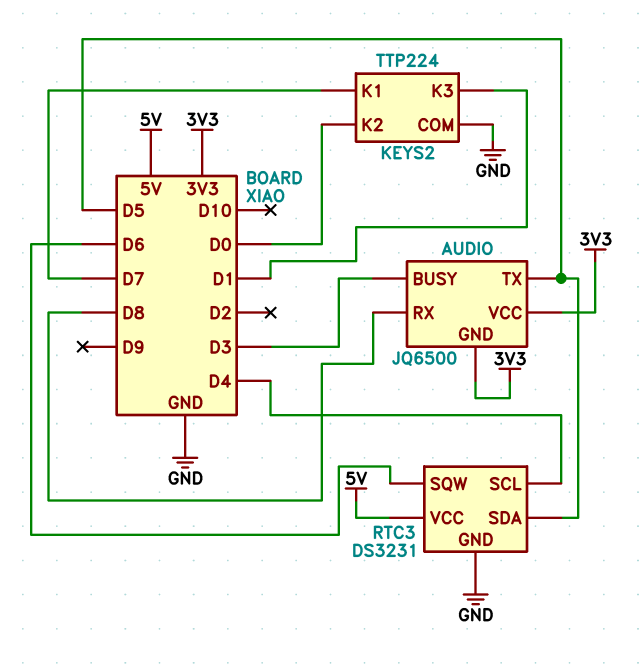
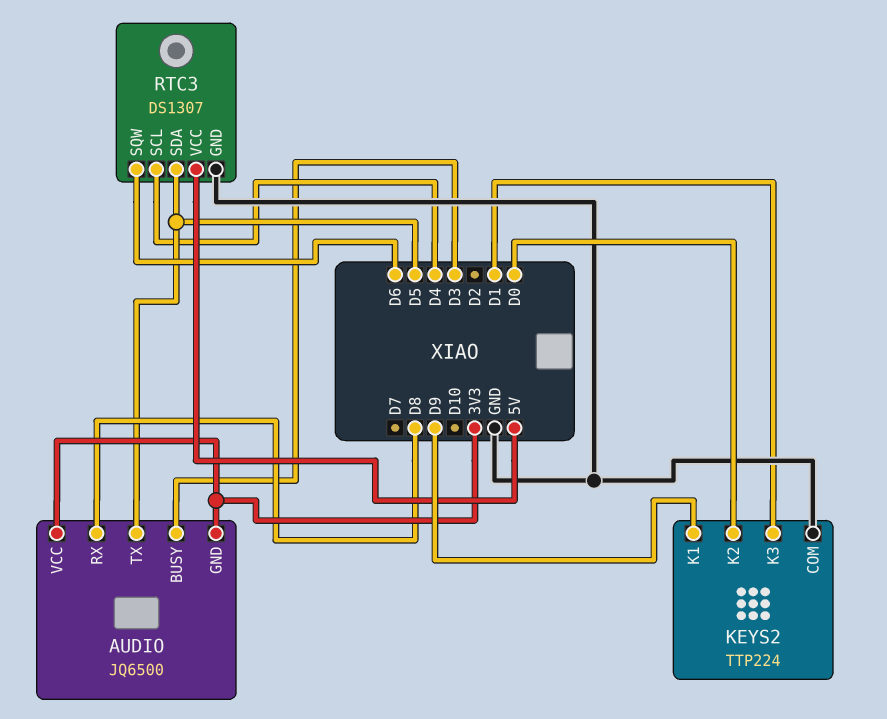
KEYS2 pin K1: D7 -> D9
RTC3: DS3231 -> DS1307

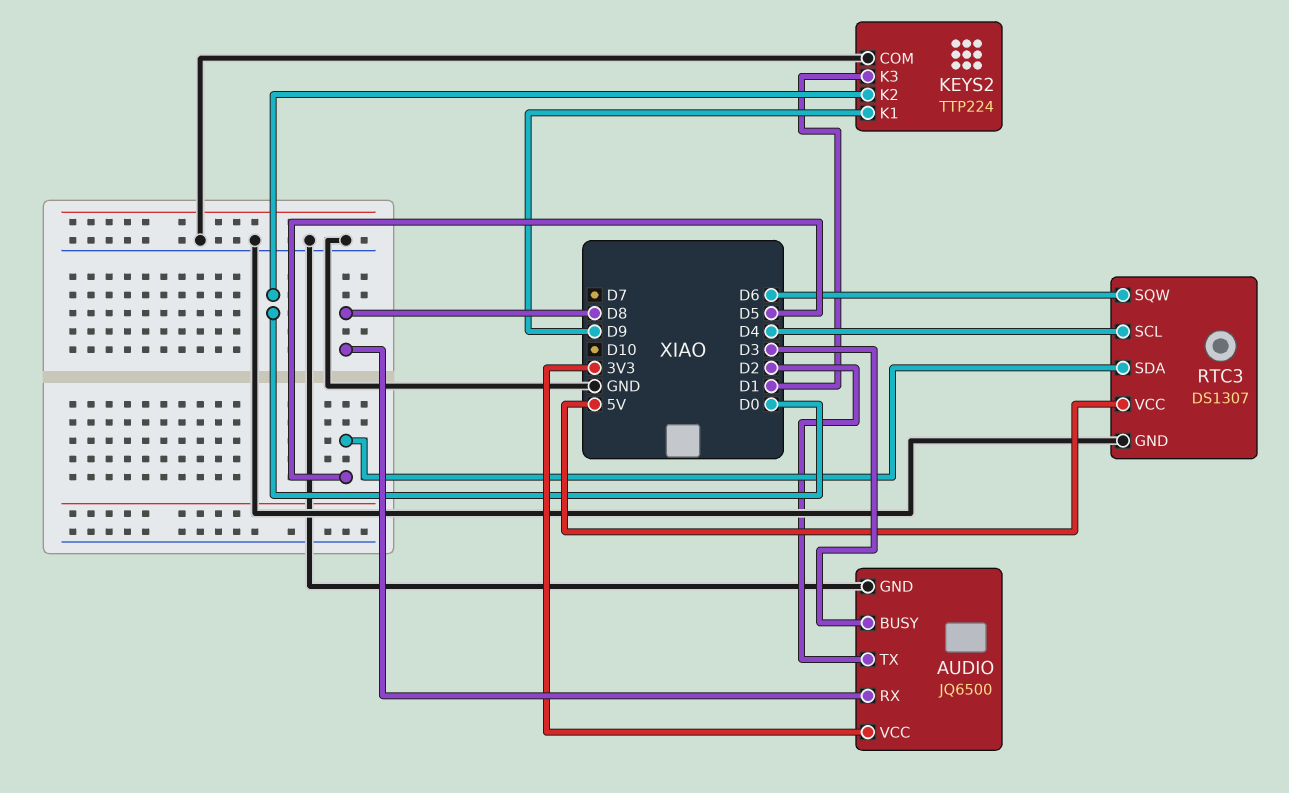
AUDIO pin GND: 3V3 -> GND
AUDIO pin TX: D5 -> D2

